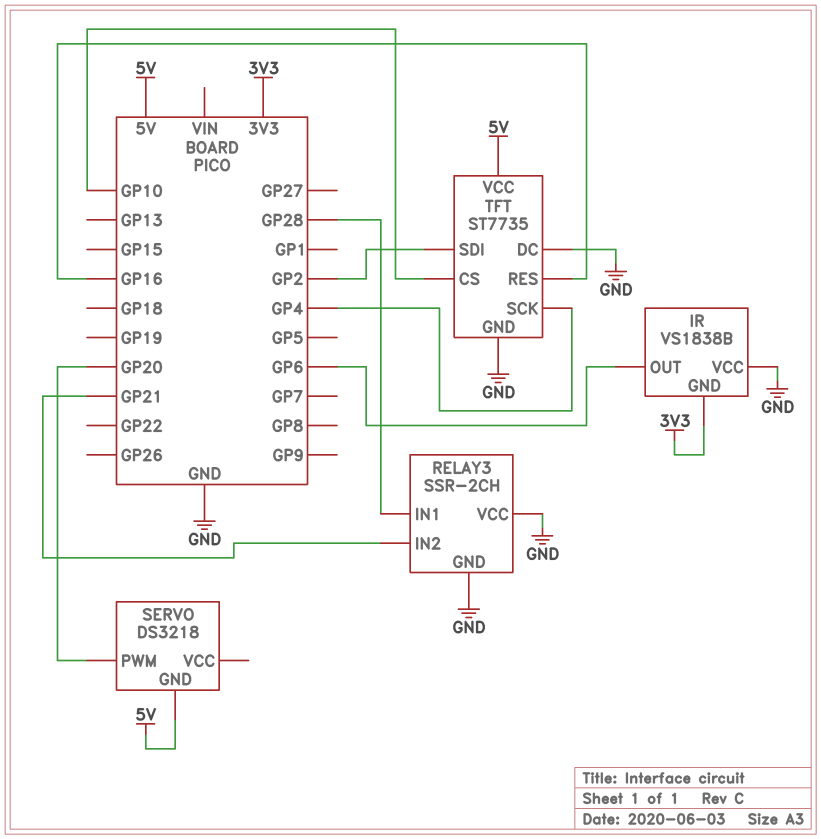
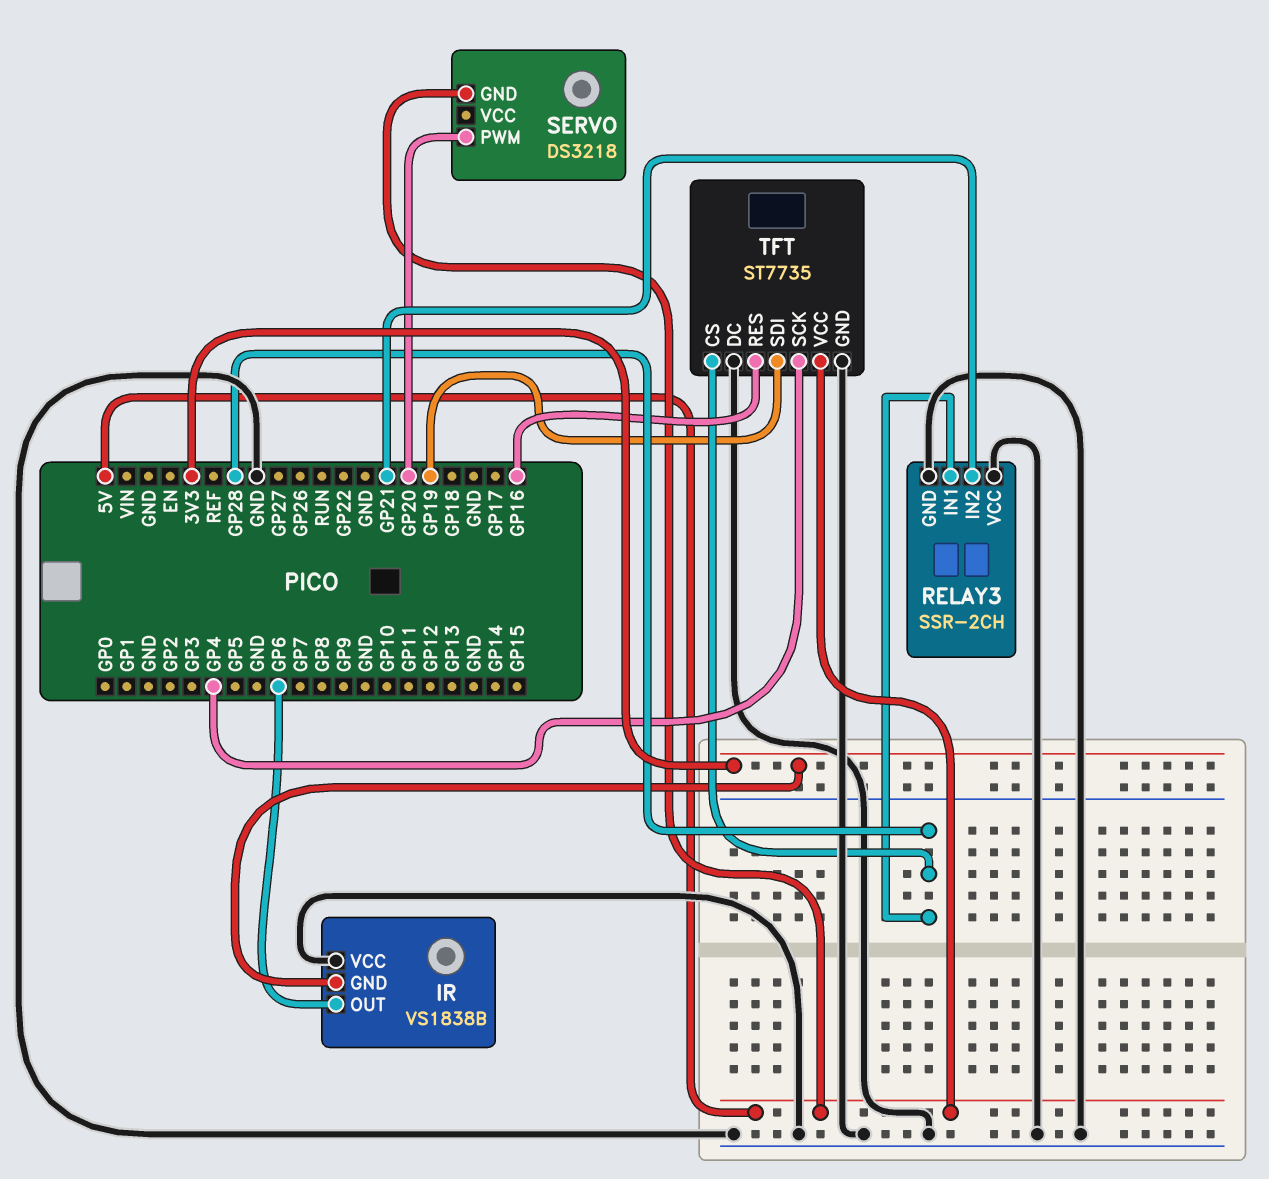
TFT pin CS: GP10 -> GP28
TFT pin SDI: GP2 -> GP19

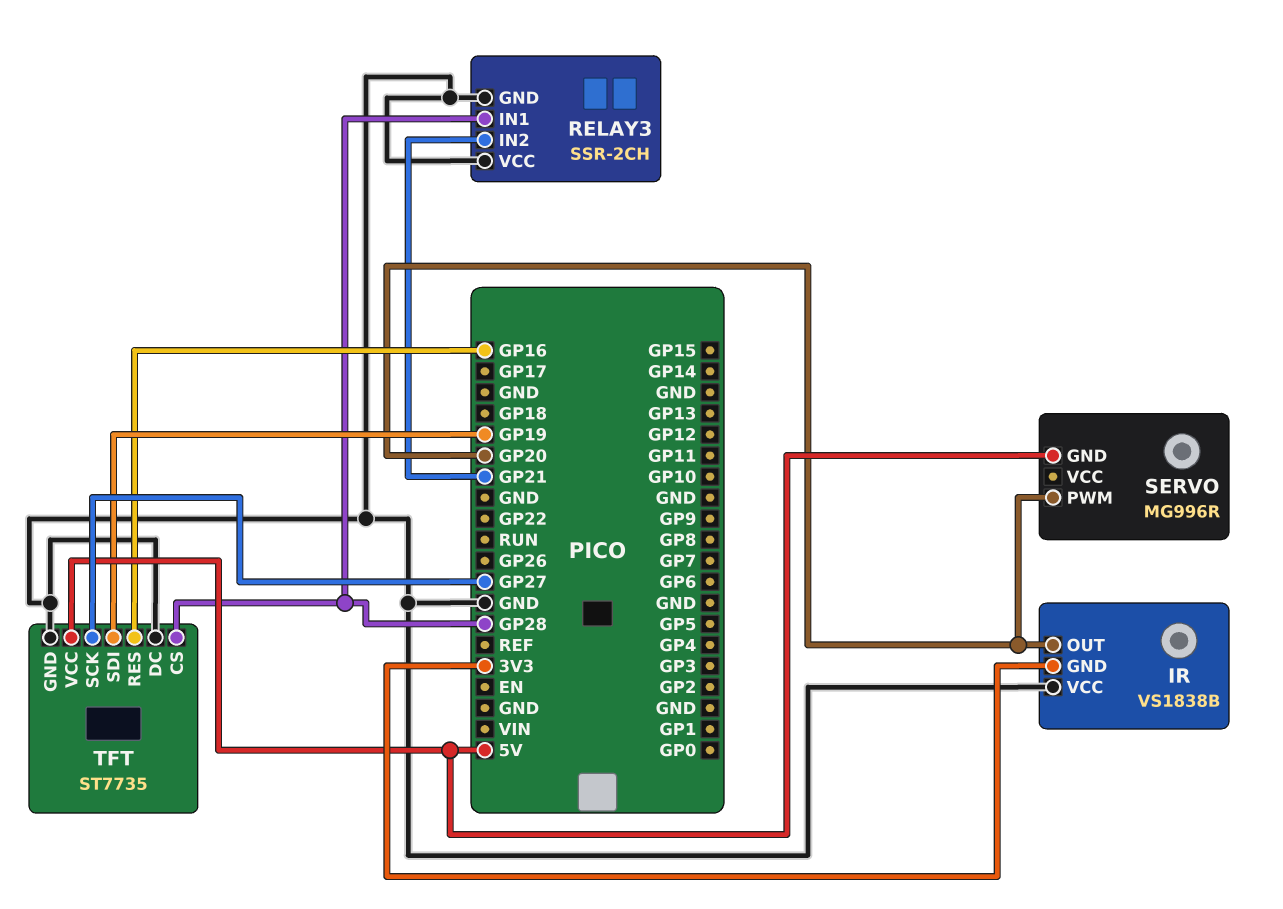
IR pin OUT: GP6 -> GP20
SERVO: DS3218 -> MG996R
TFT pin SCK: GP4 -> GP27

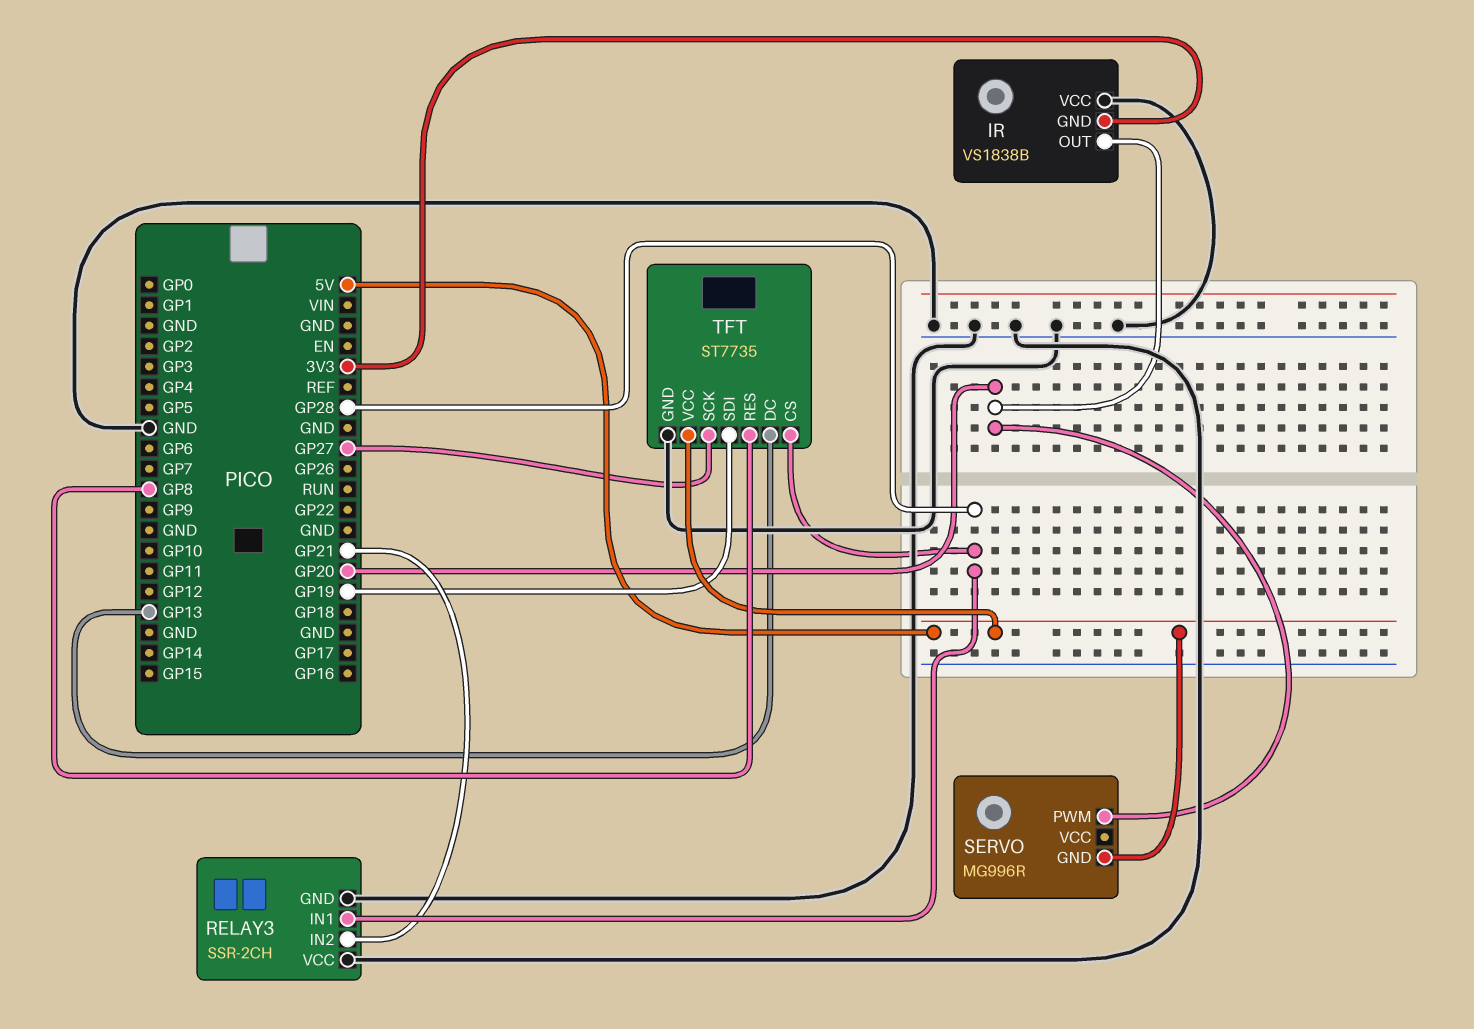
TFT pin DC: GND -> GP13
TFT pin RES: GP16 -> GP8

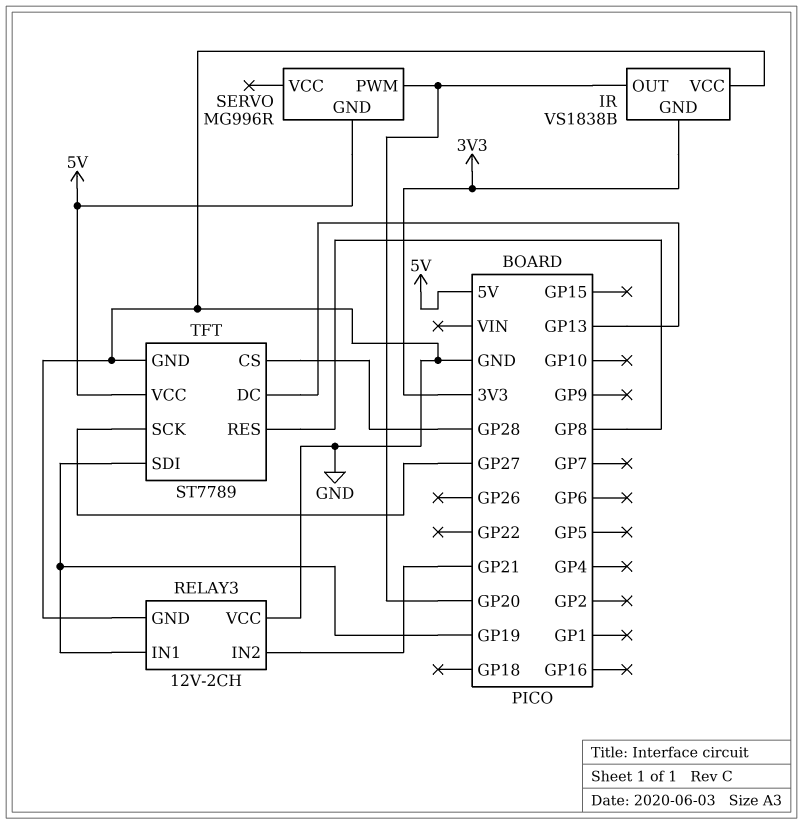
RELAY3: SSR-2CH -> 12V-2CH
RELAY3 pin IN1: GP28 -> GP19
TFT: ST7735 -> ST7789

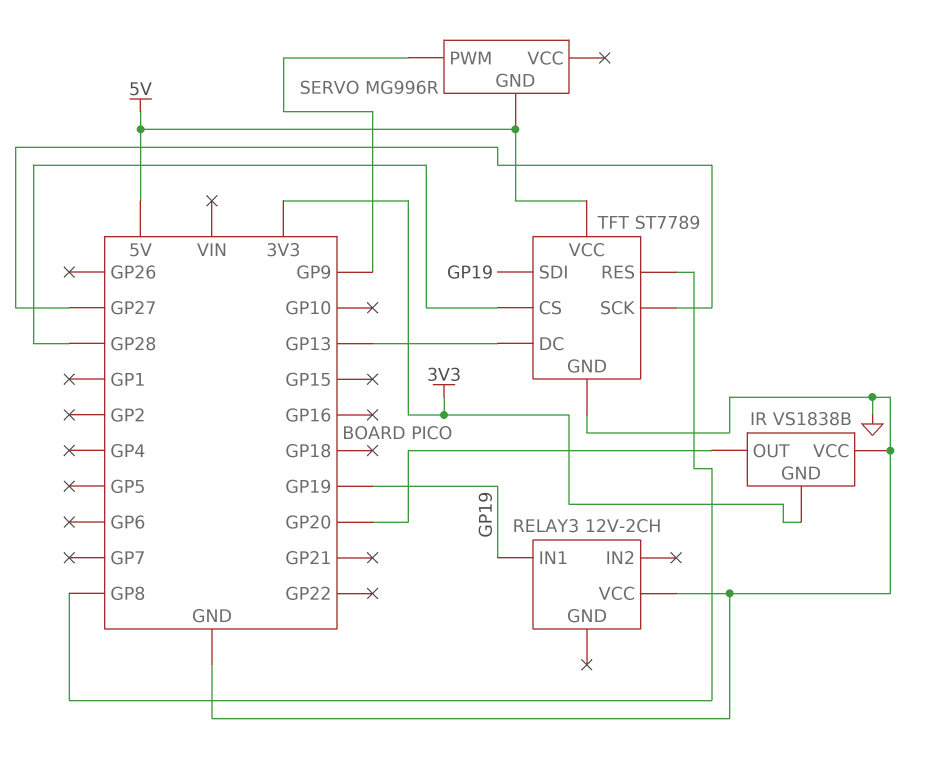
RELAY3 pin GND: GND -> none
RELAY3 pin IN2: GP21 -> none
SERVO pin PWM: GP20 -> GP9

